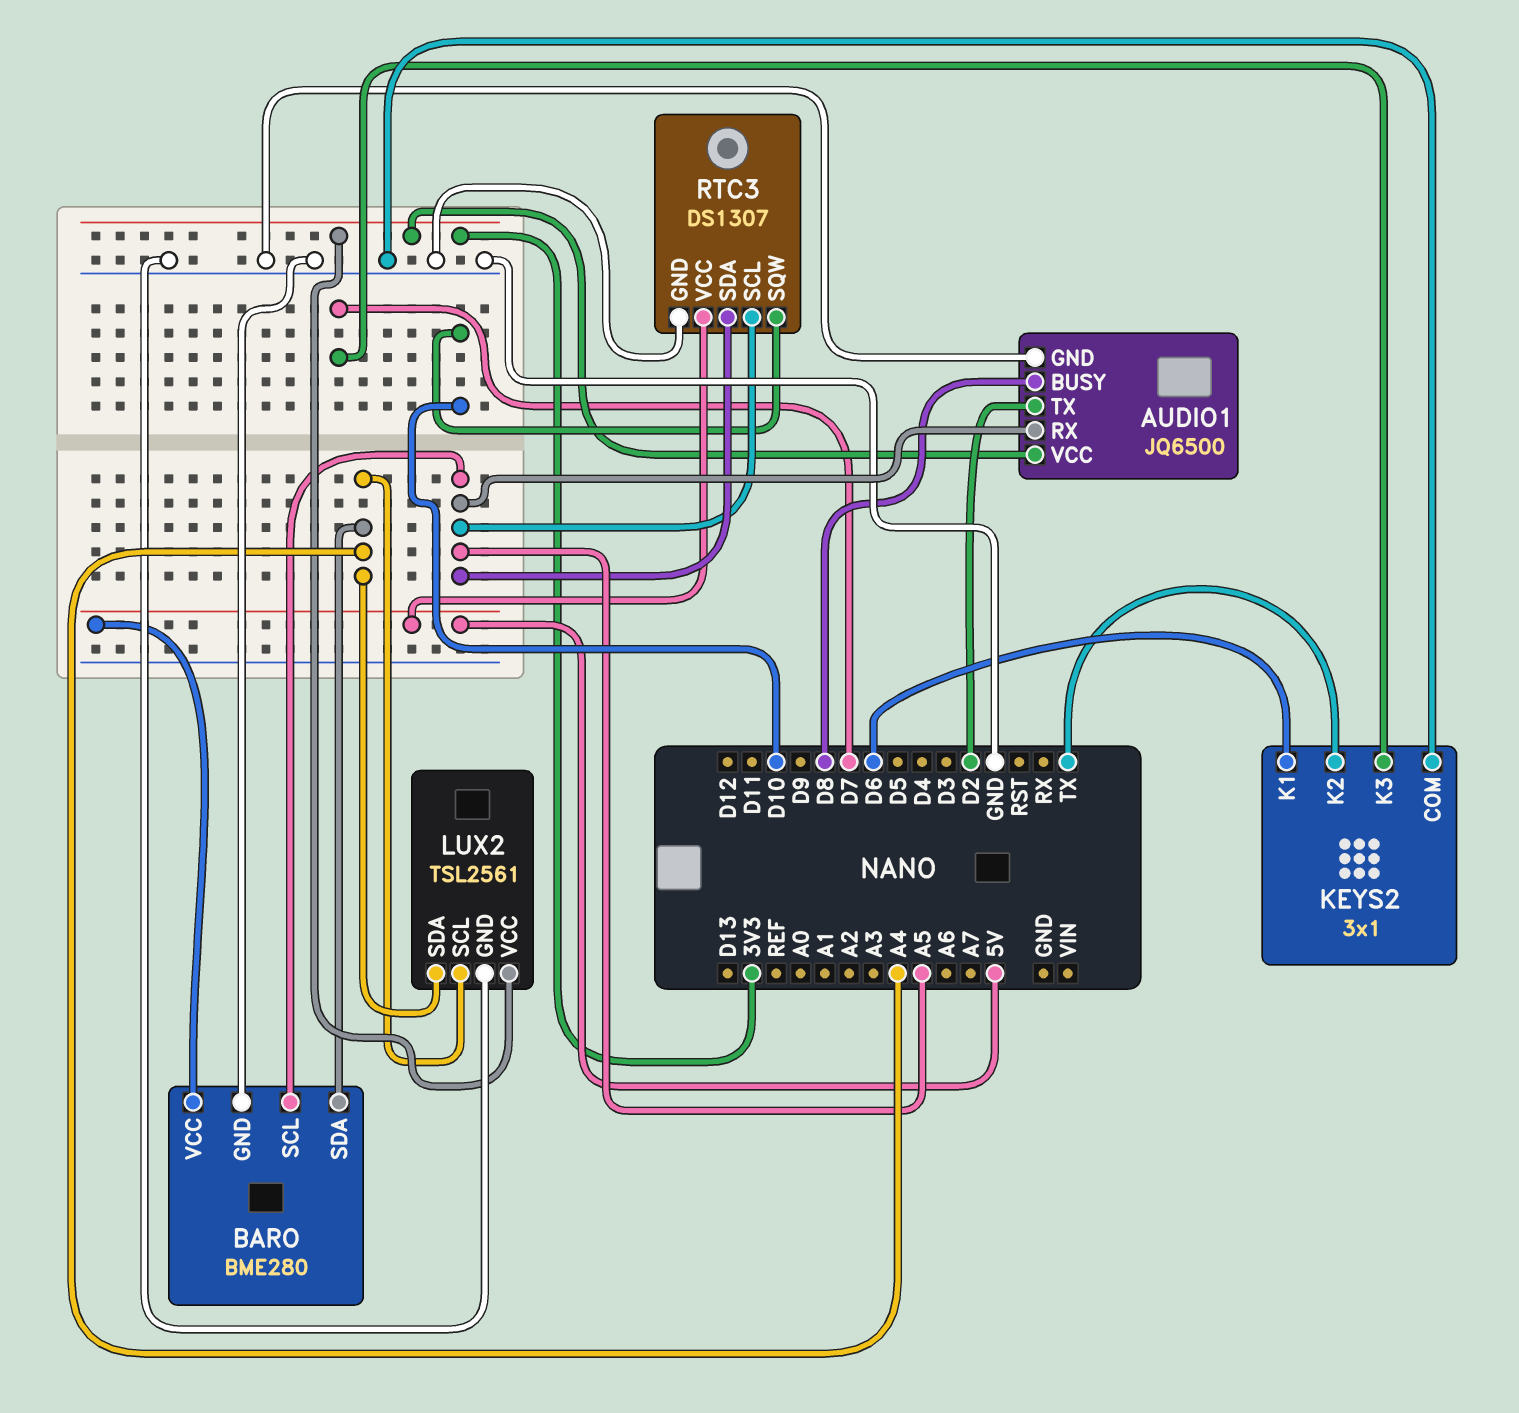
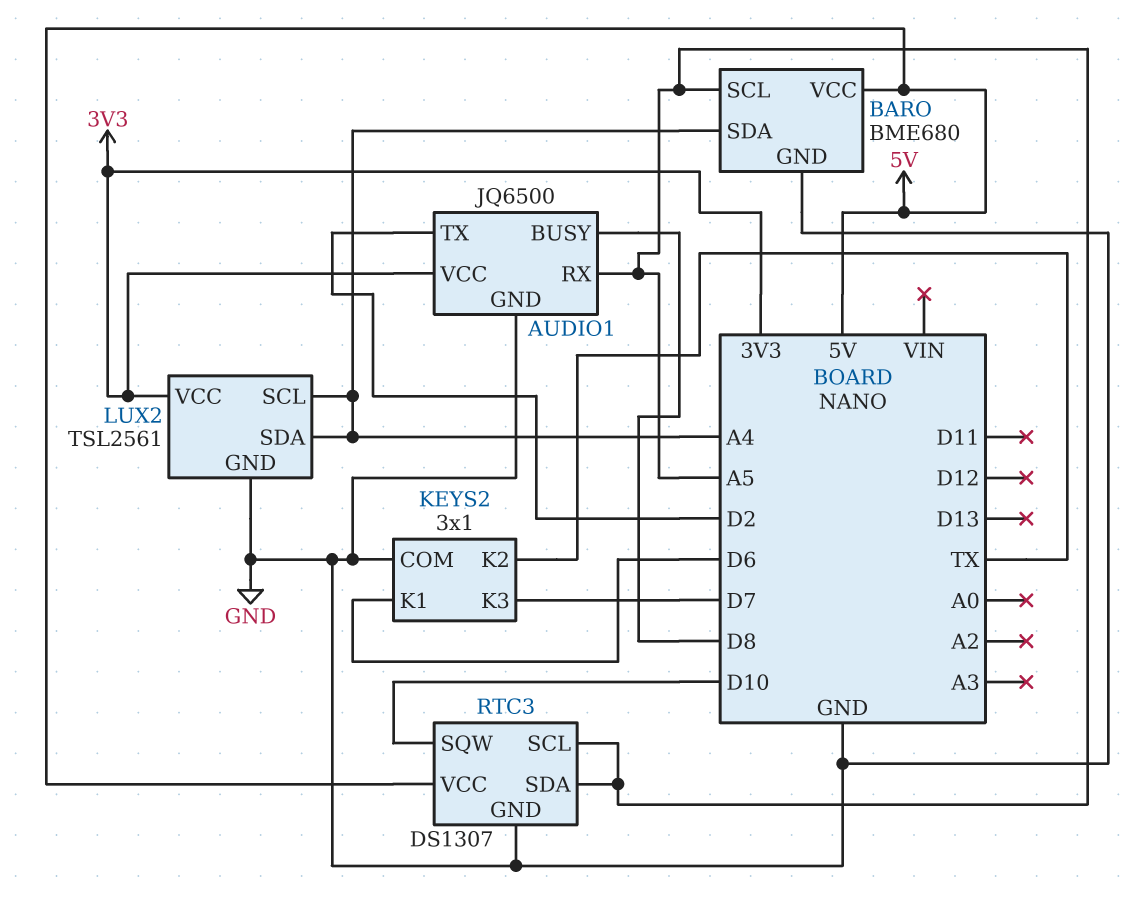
BARO: BME280 -> BME680

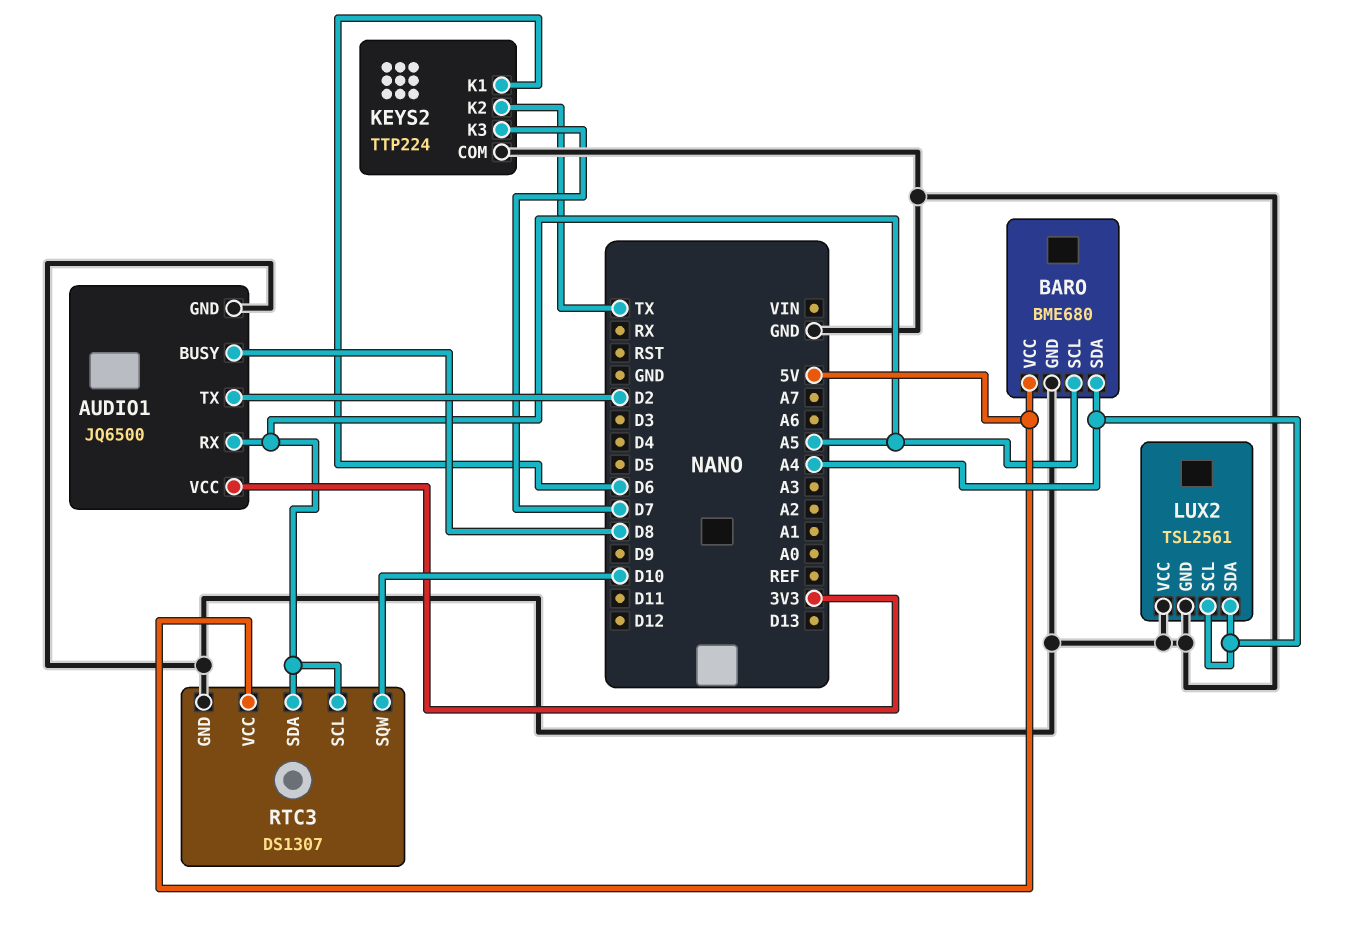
KEYS2: 3x1 -> TTP224
LUX2 pin VCC: 3V3 -> GND

